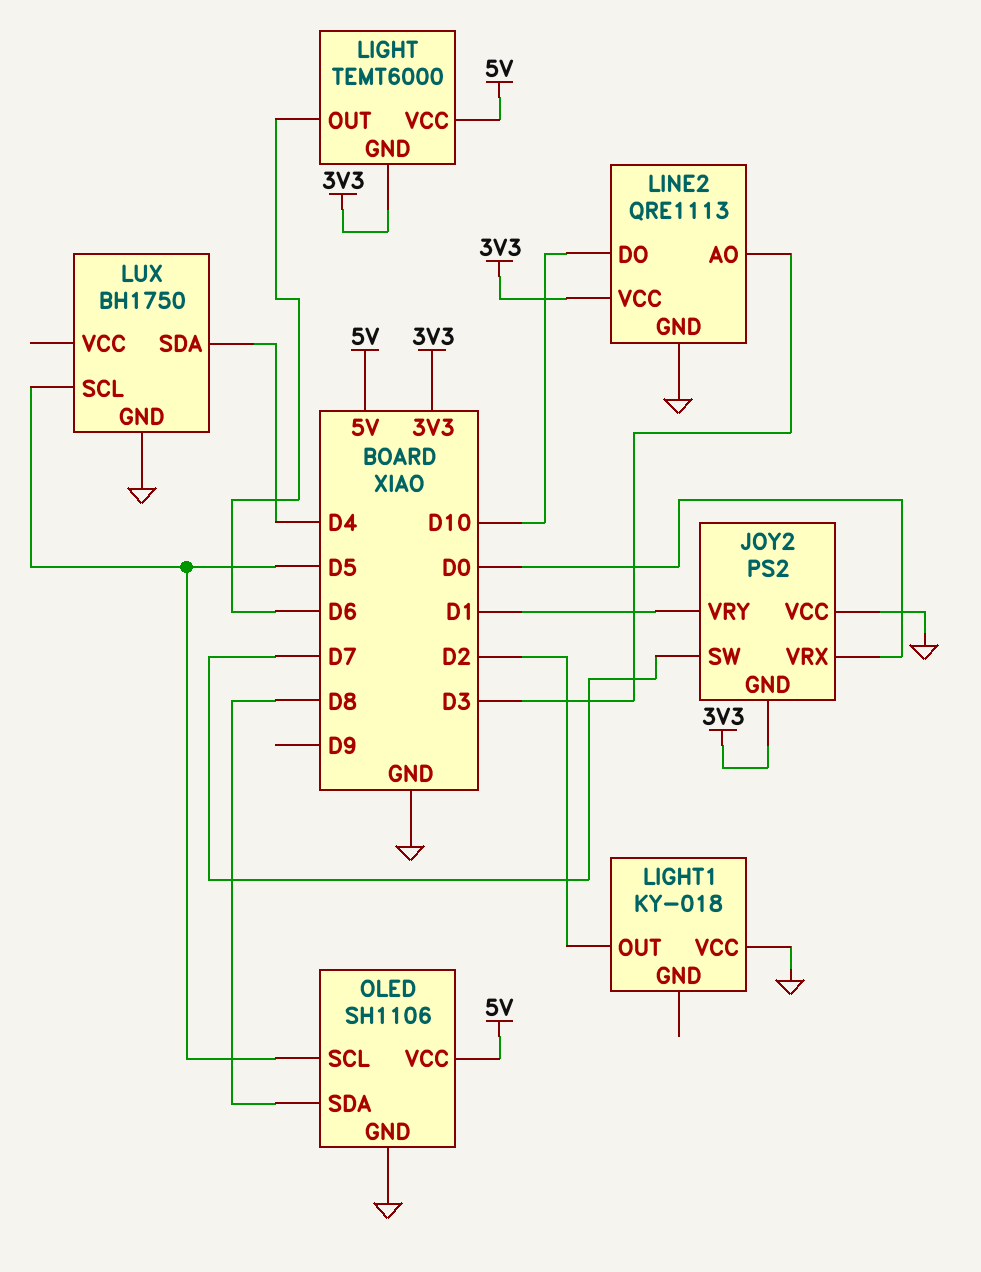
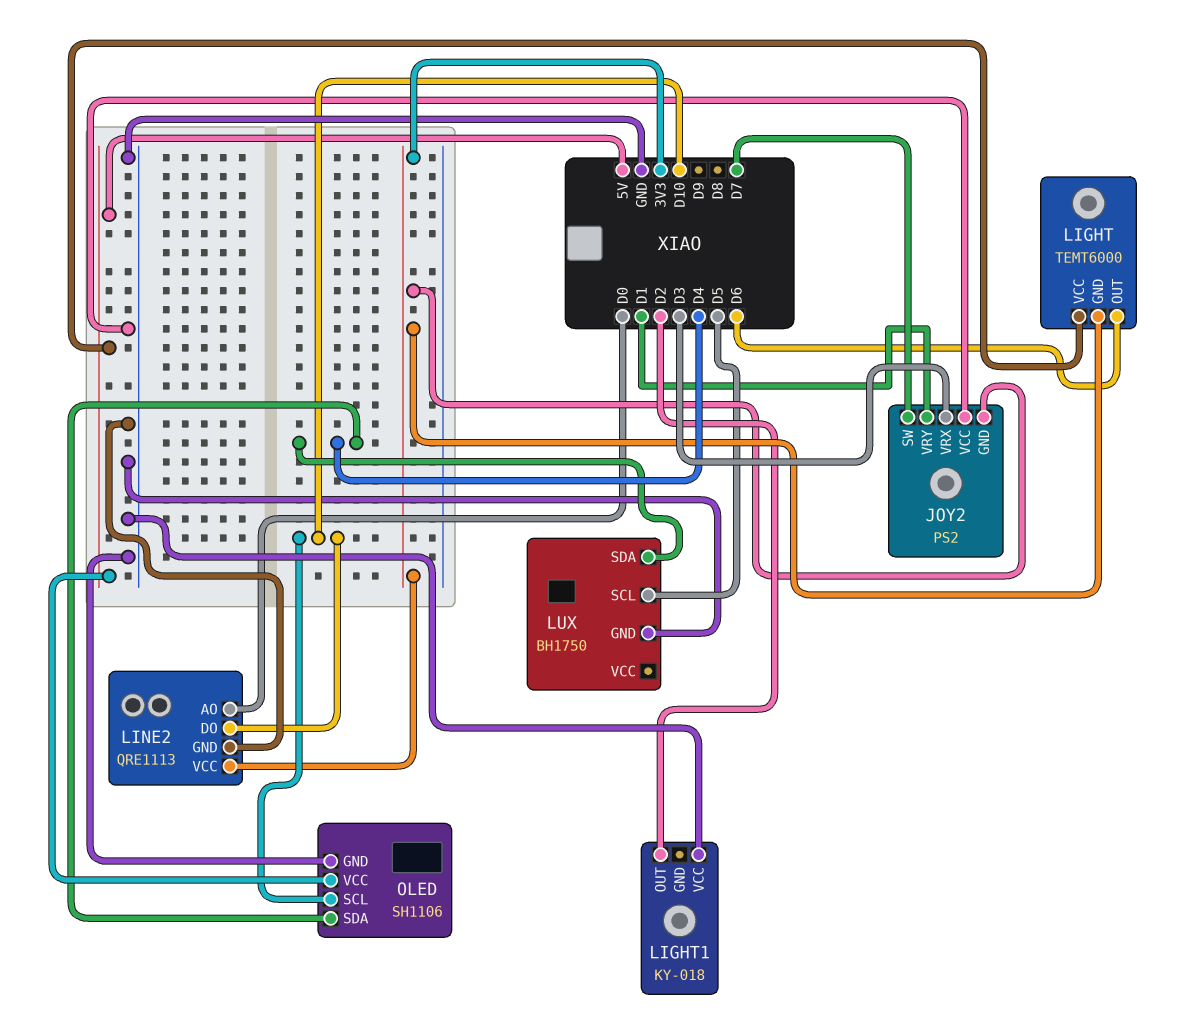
JOY2 pin VRX: D0 -> D3
LINE2 pin AO: D3 -> D0
OLED pin SCL: D5 -> D10
OLED pin SDA: D8 -> D4

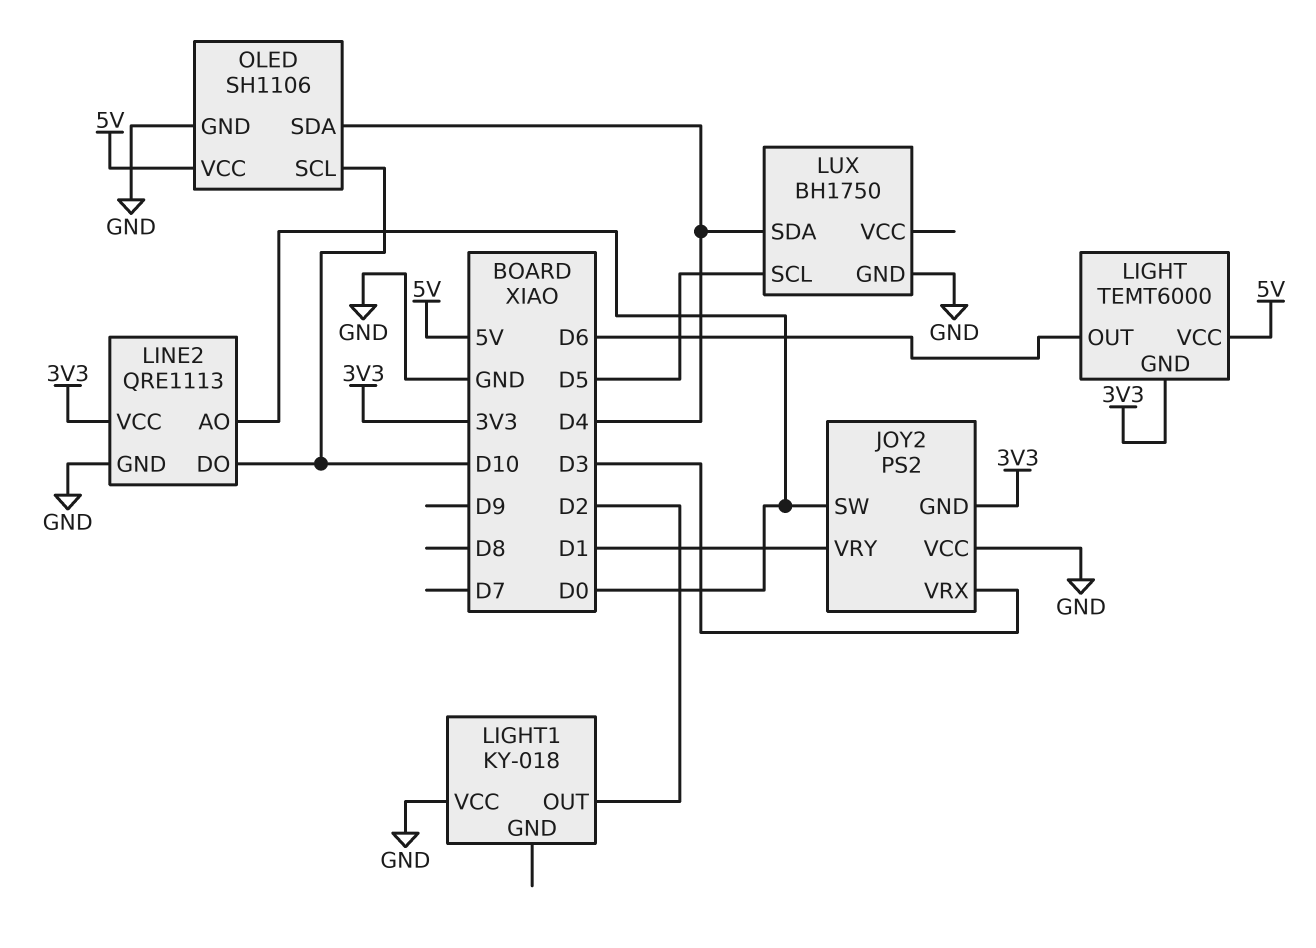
JOY2 pin SW: D7 -> D0

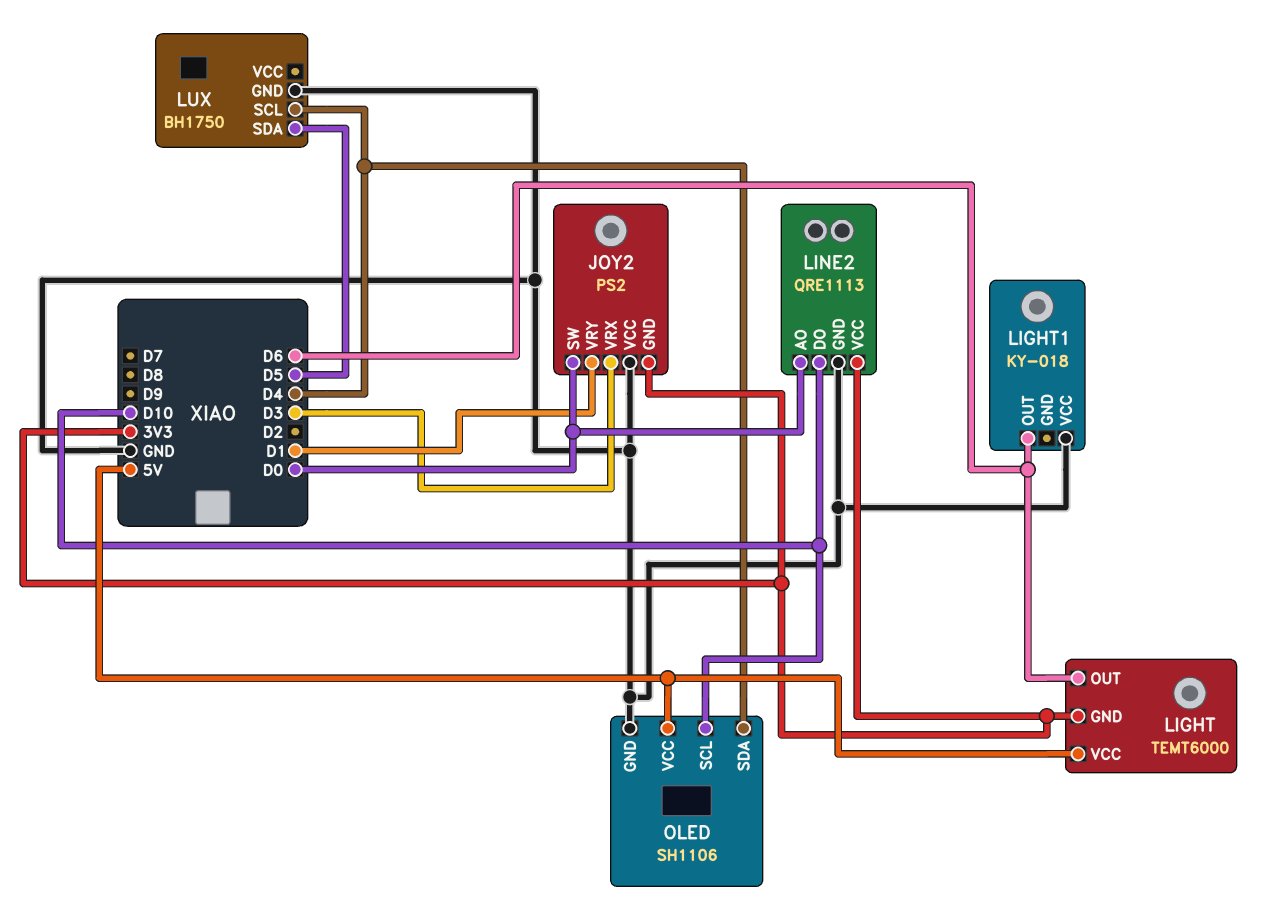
LIGHT1 pin OUT: D2 -> D6
LUX pin SCL: D5 -> D4
LUX pin SDA: D4 -> D5

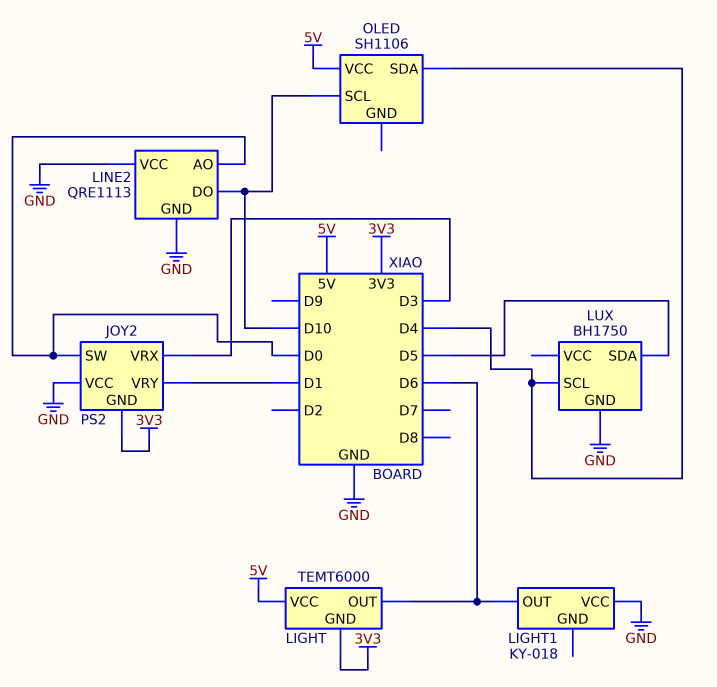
LINE2 pin VCC: 3V3 -> GND
OLED pin GND: GND -> none

